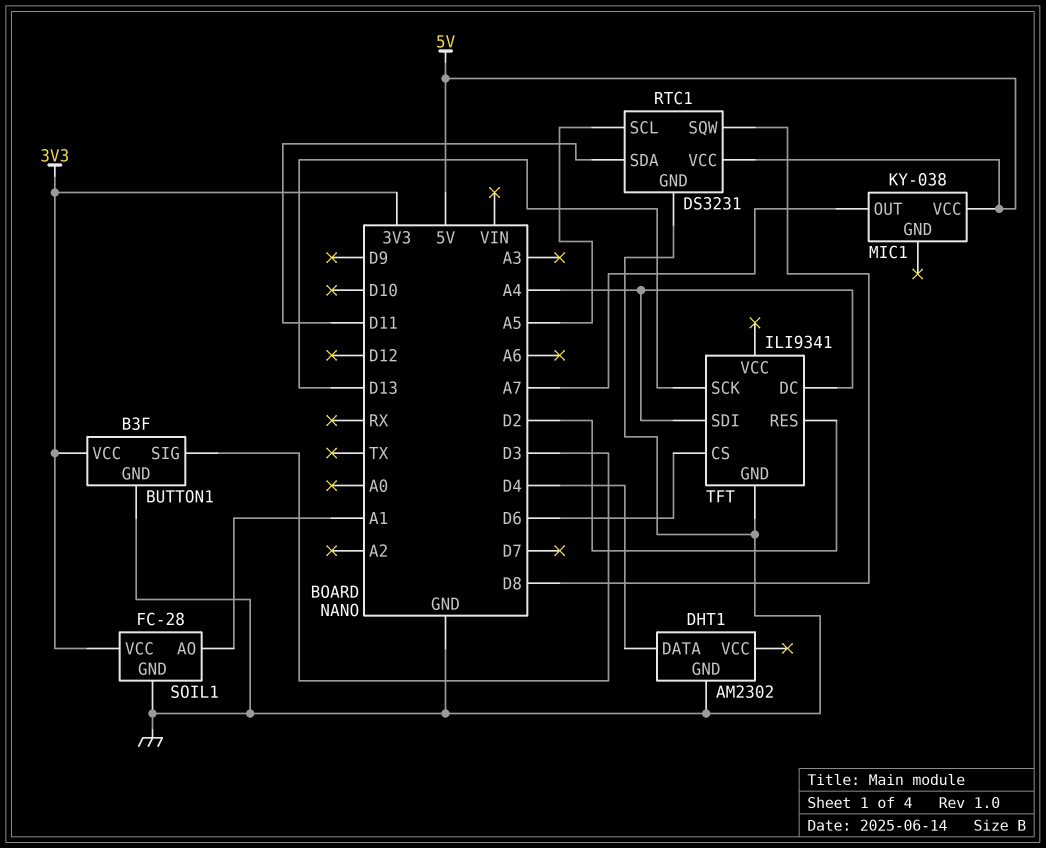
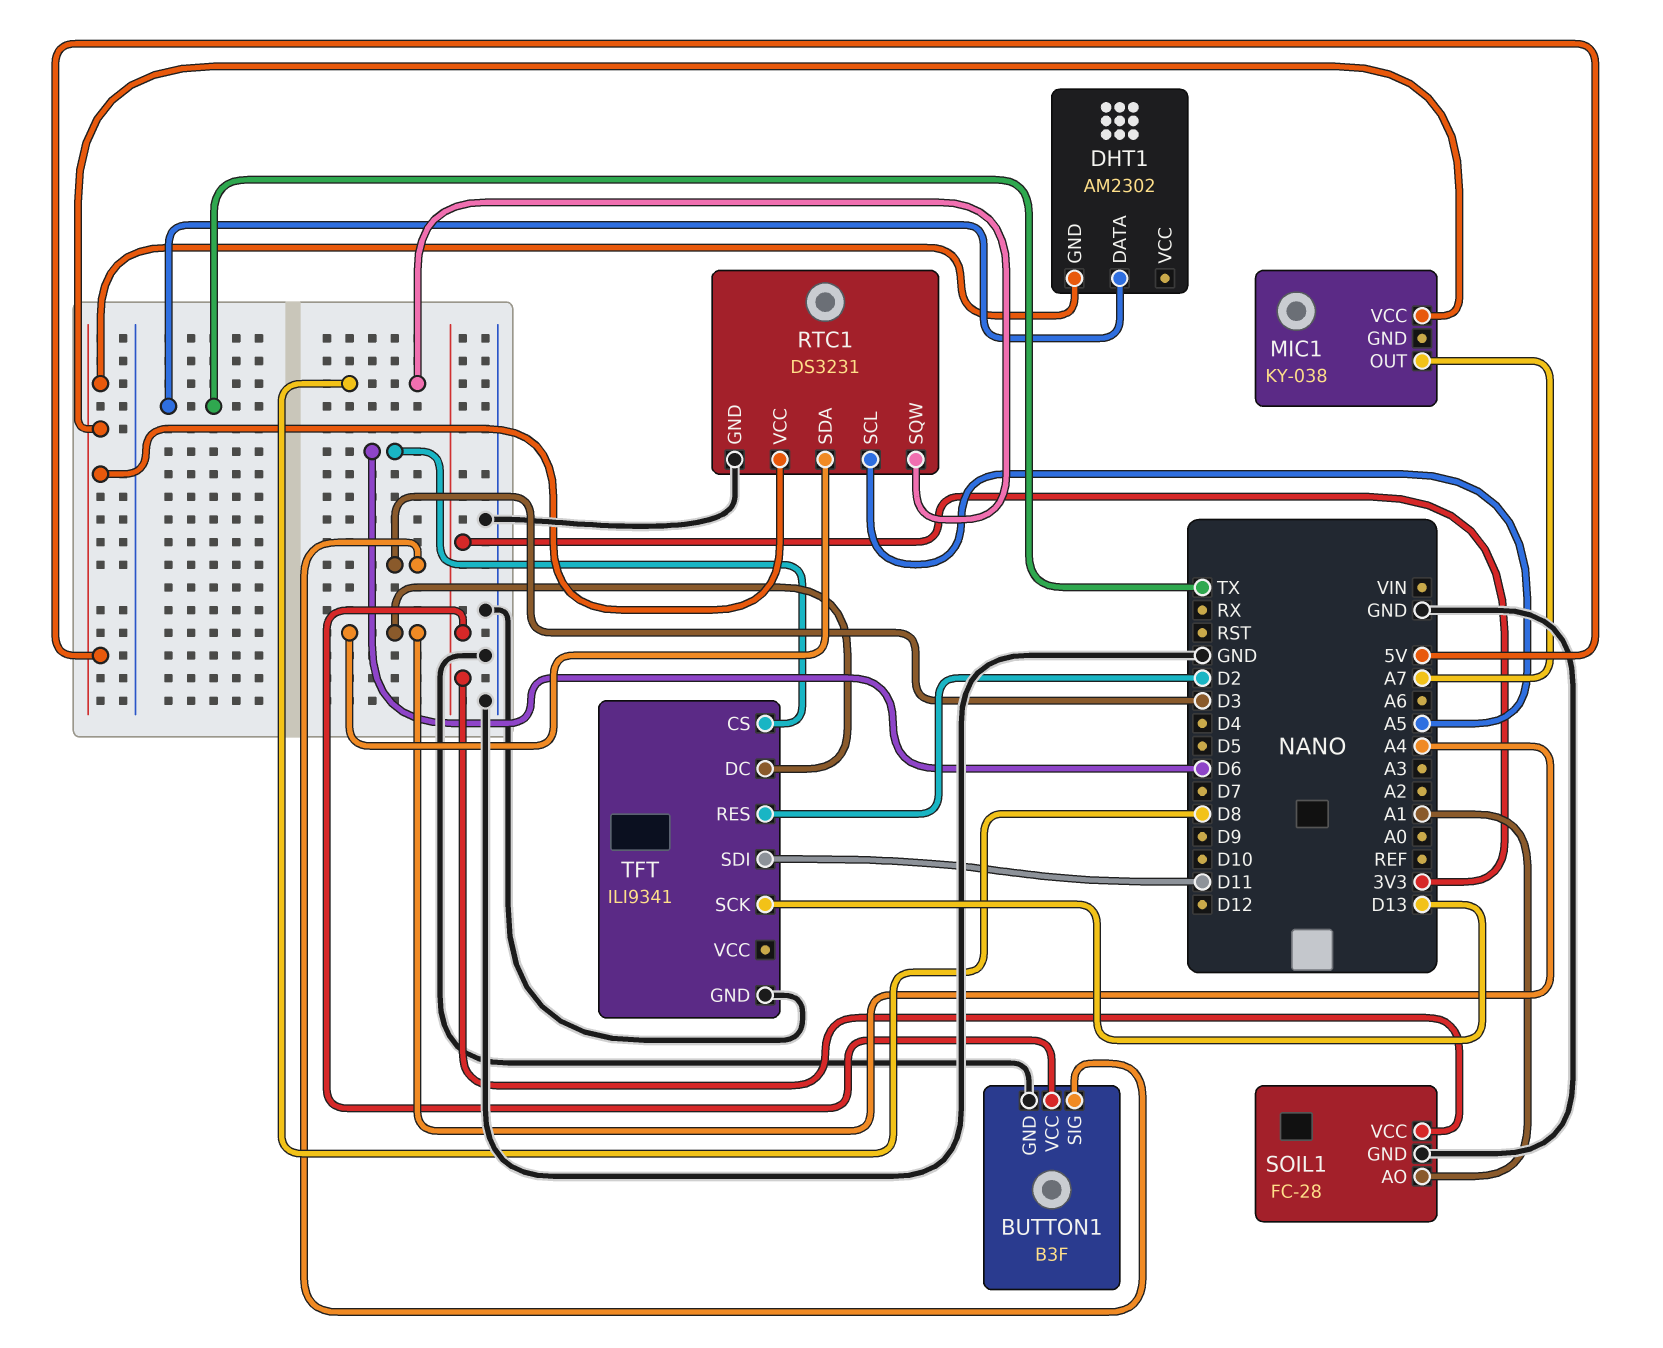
DHT1 pin DATA: D4 -> TX
DHT1 pin GND: GND -> 5V
RTC1 pin SDA: D11 -> A4
TFT pin SDI: A4 -> D11

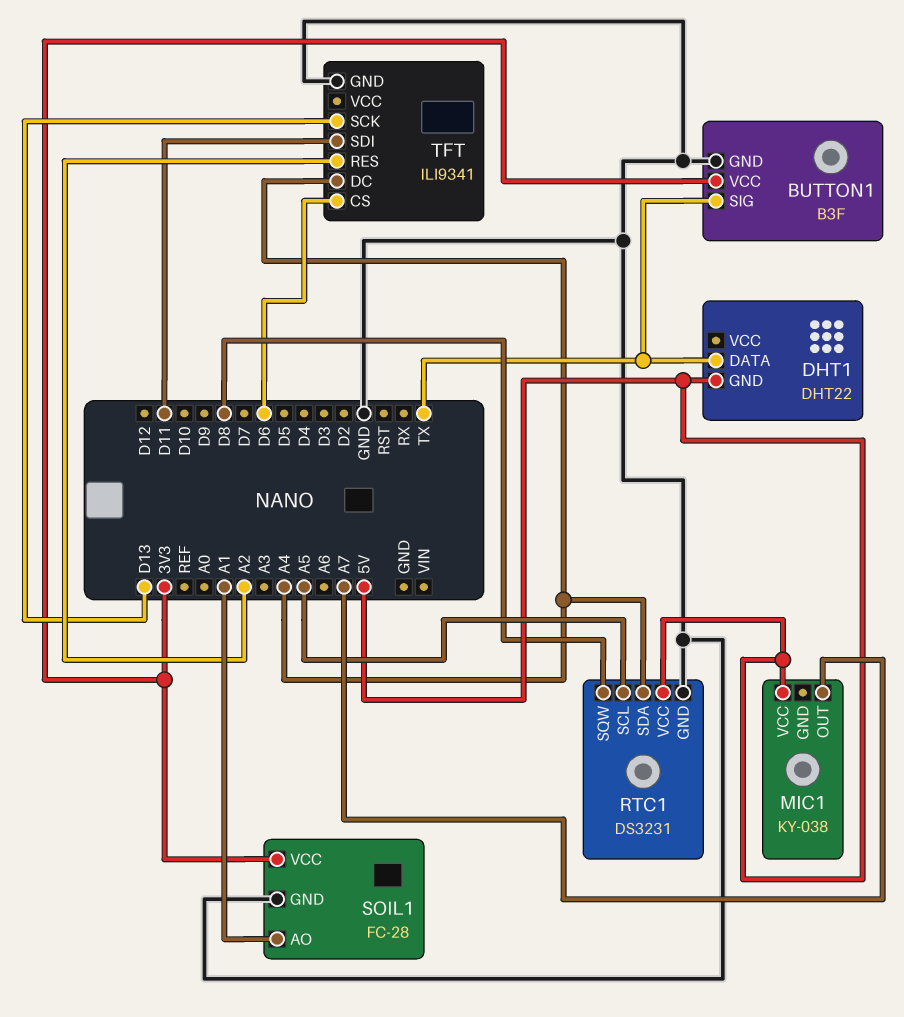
BUTTON1 pin SIG: D3 -> TX
DHT1: AM2302 -> DHT22
TFT pin RES: D2 -> A2

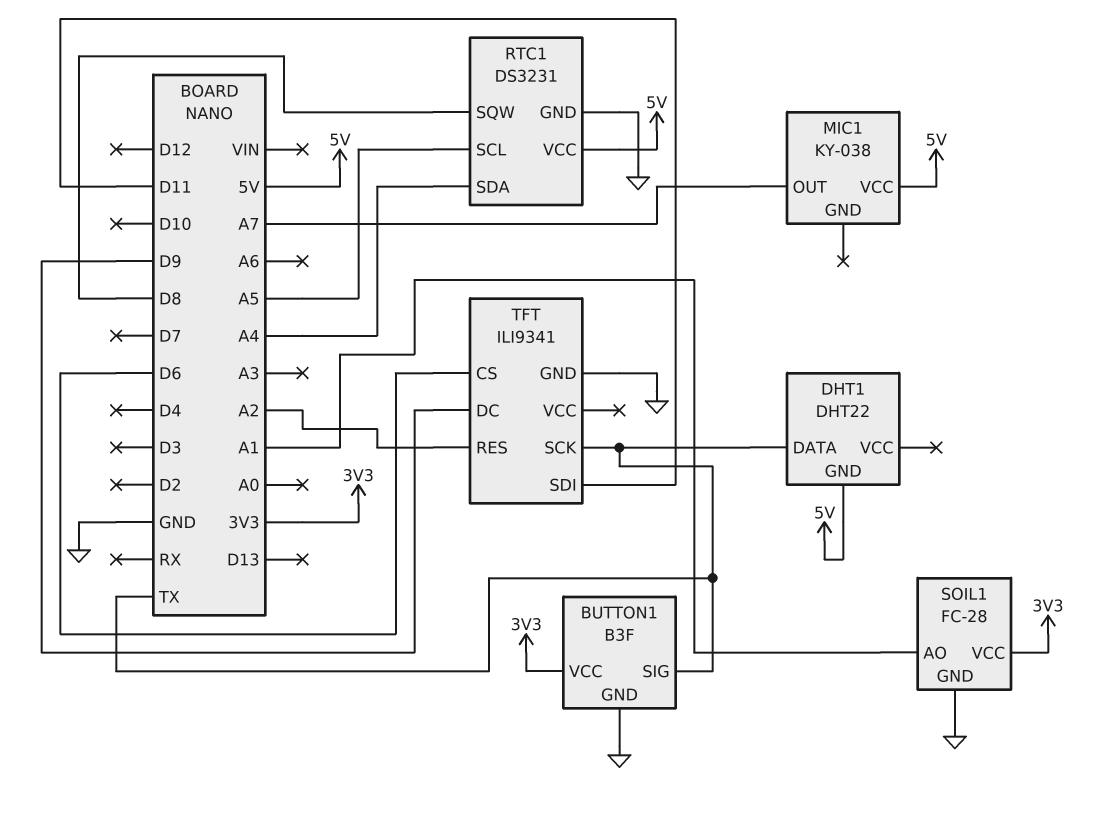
TFT pin DC: A4 -> D9
TFT pin SCK: D13 -> TX

